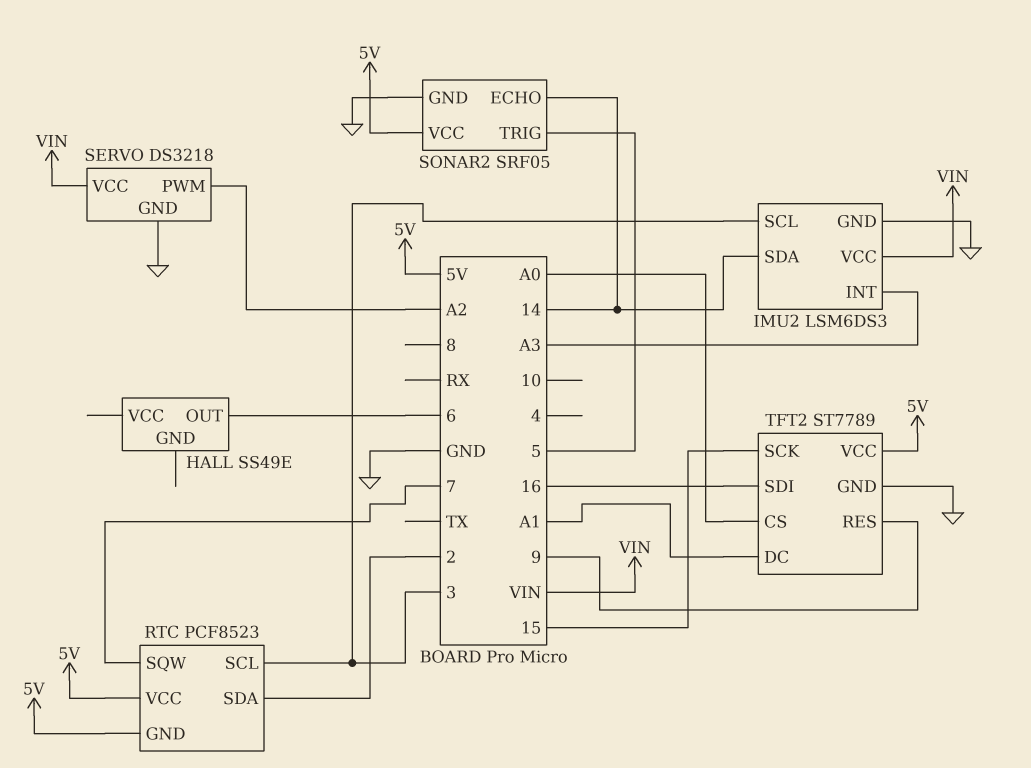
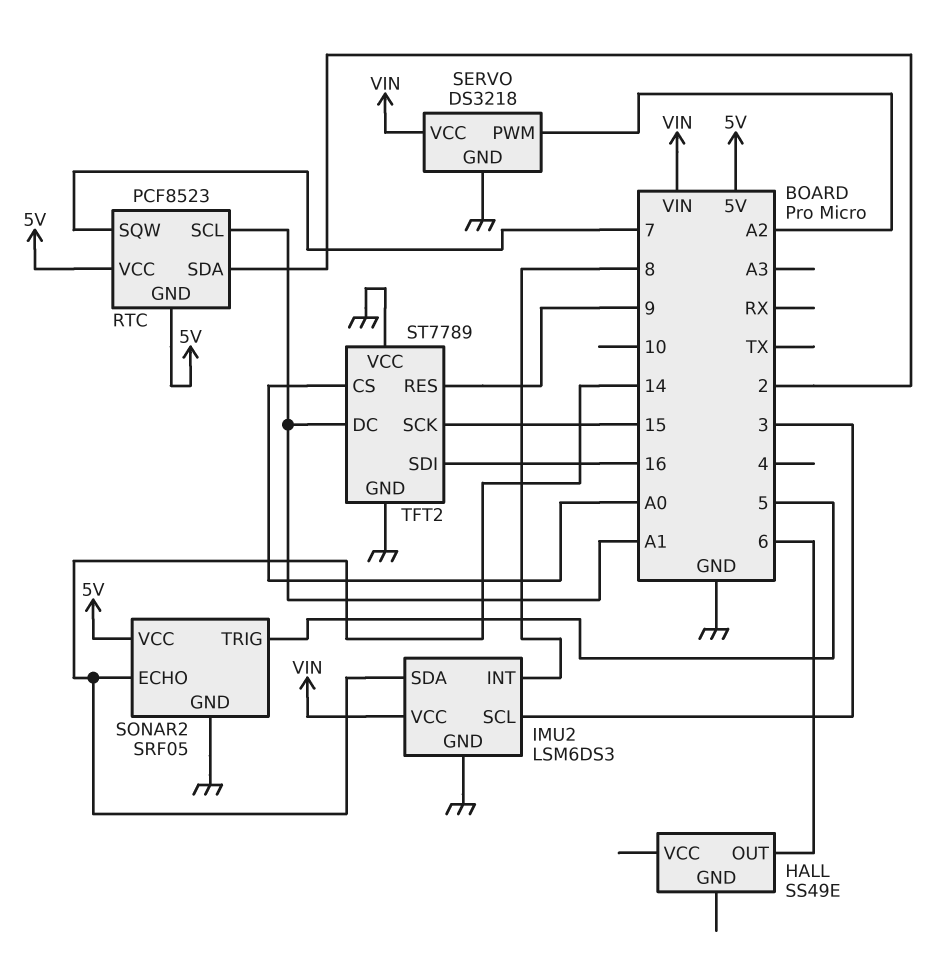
IMU2 pin INT: A3 -> 8
RTC pin SCL: 3 -> A1
TFT2 pin VCC: 5V -> GND

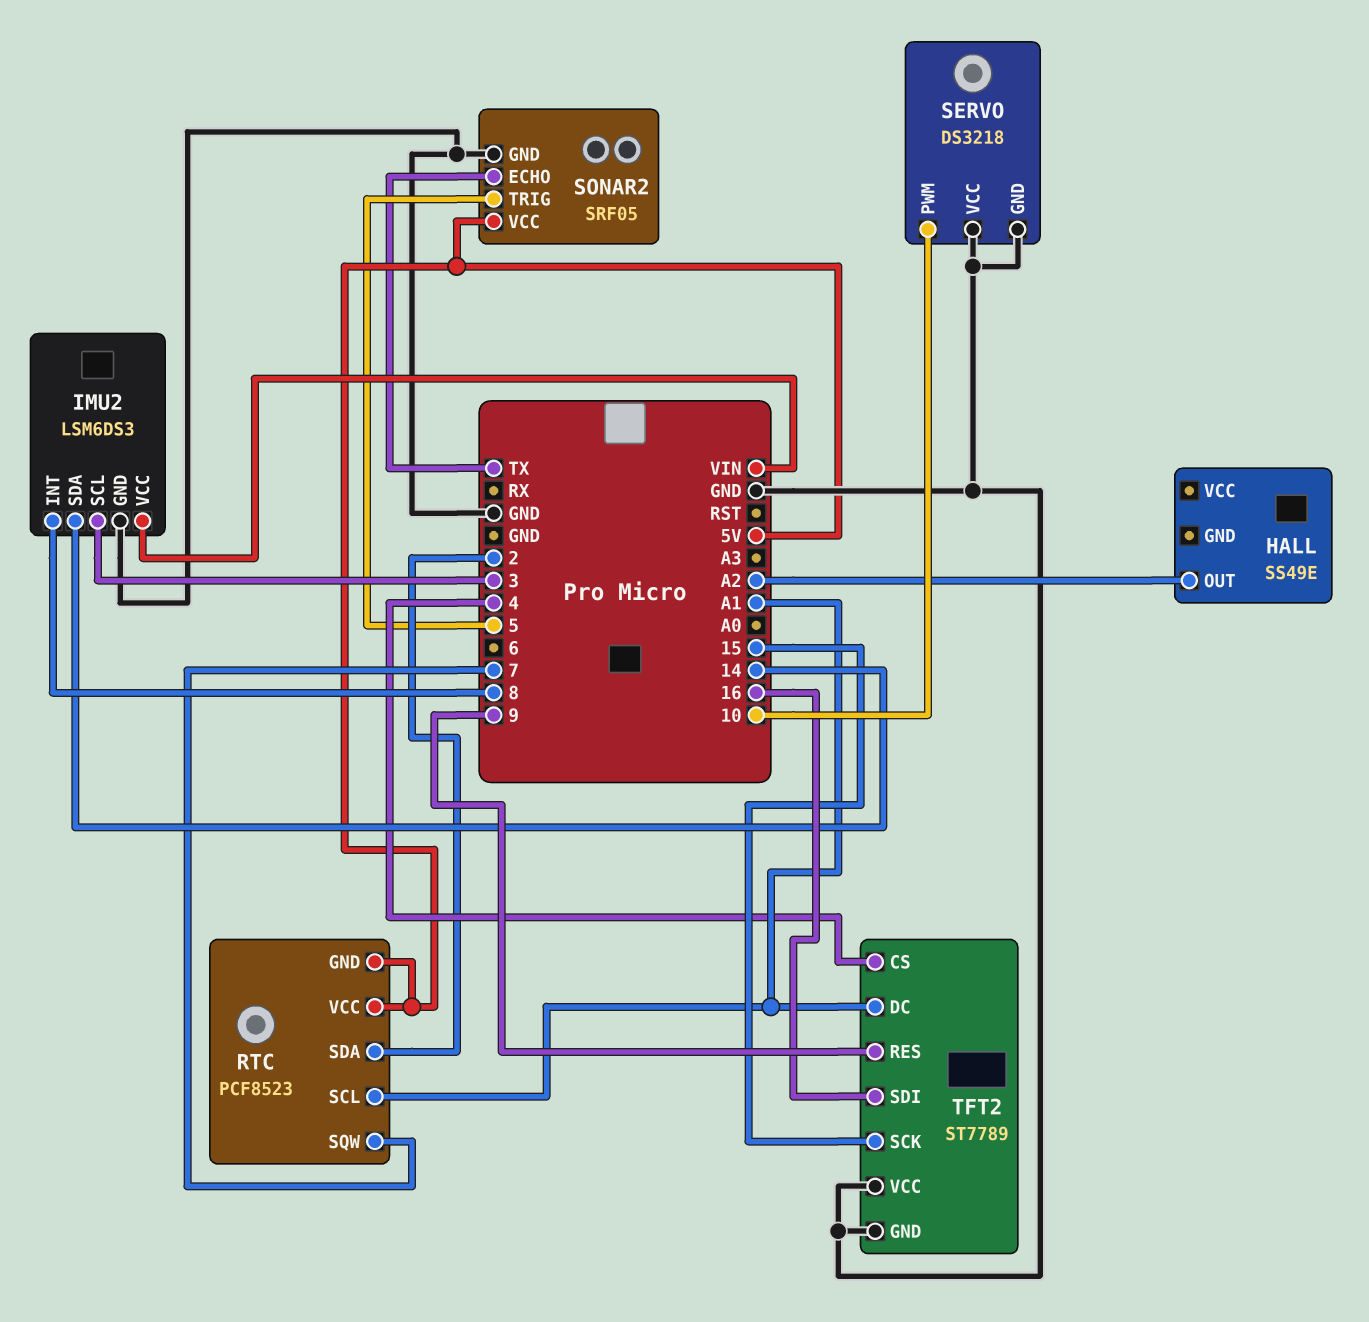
HALL pin OUT: 6 -> A2
SERVO pin PWM: A2 -> 10
SERVO pin VCC: VIN -> GND
SONAR2 pin ECHO: 14 -> TX
TFT2 pin CS: A0 -> 4

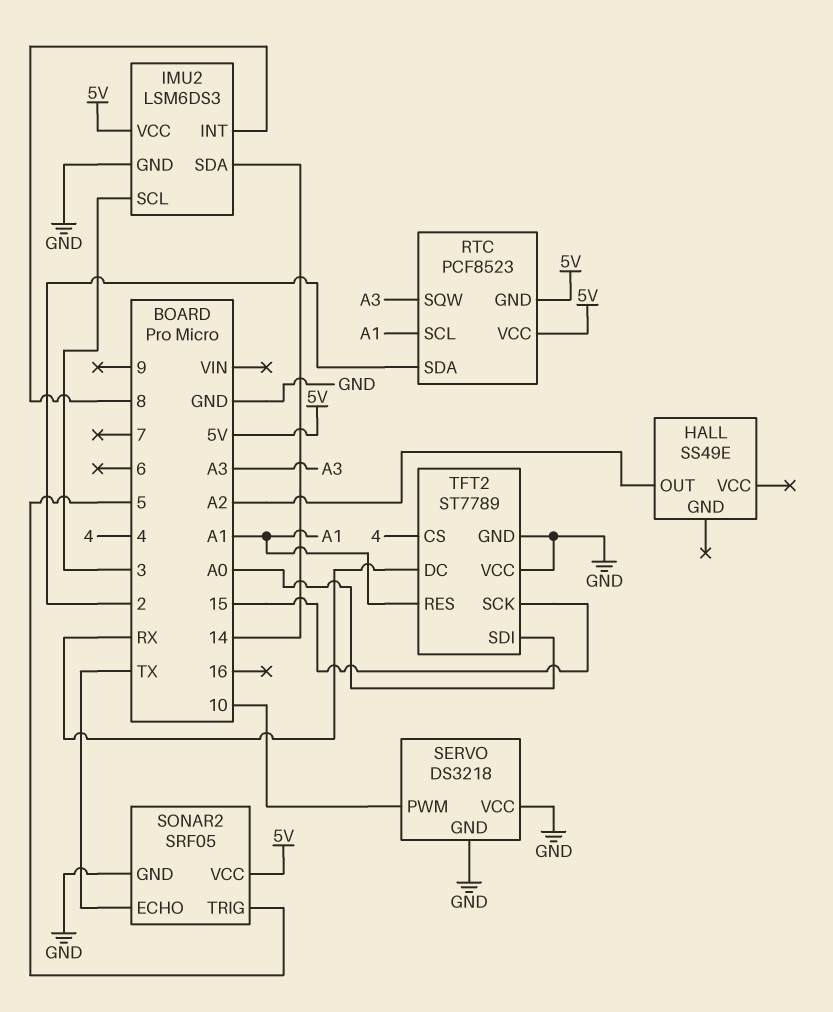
IMU2 pin VCC: VIN -> 5V
RTC pin SQW: 7 -> A3
TFT2 pin DC: A1 -> RX
TFT2 pin RES: 9 -> A1
TFT2 pin SDI: 16 -> A0

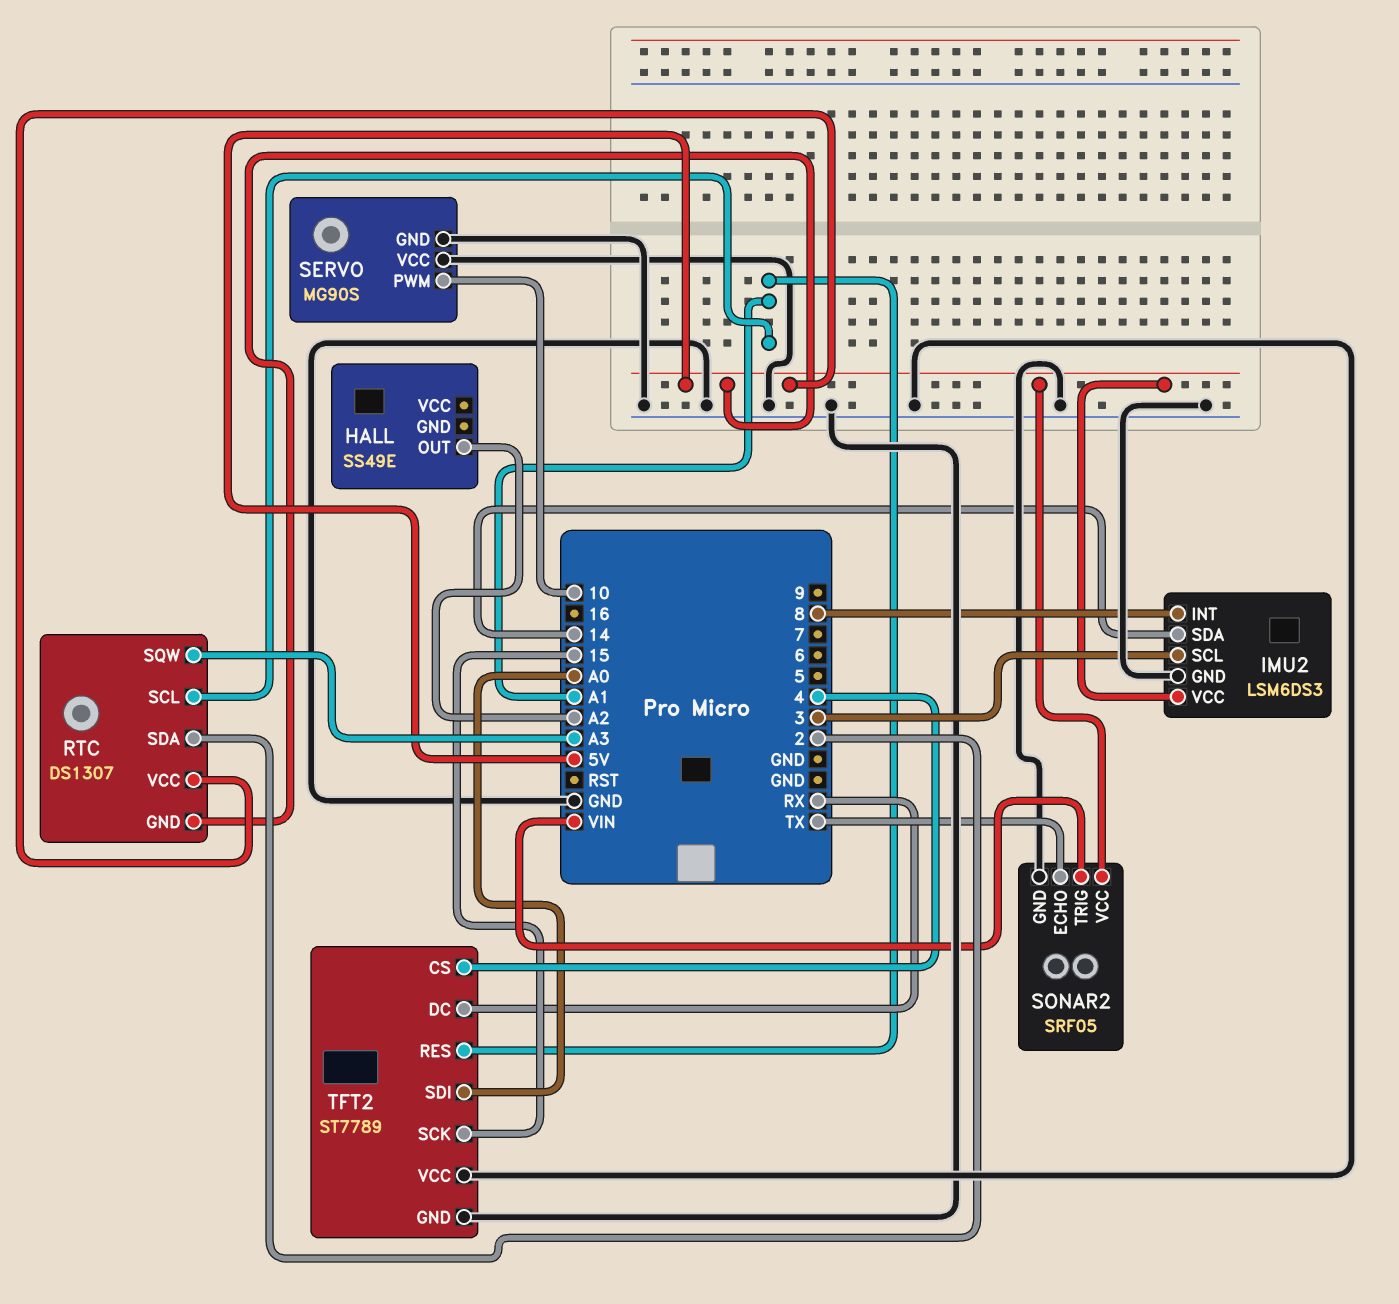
RTC: PCF8523 -> DS1307
SERVO: DS3218 -> MG90S
SONAR2 pin TRIG: 5 -> VIN

